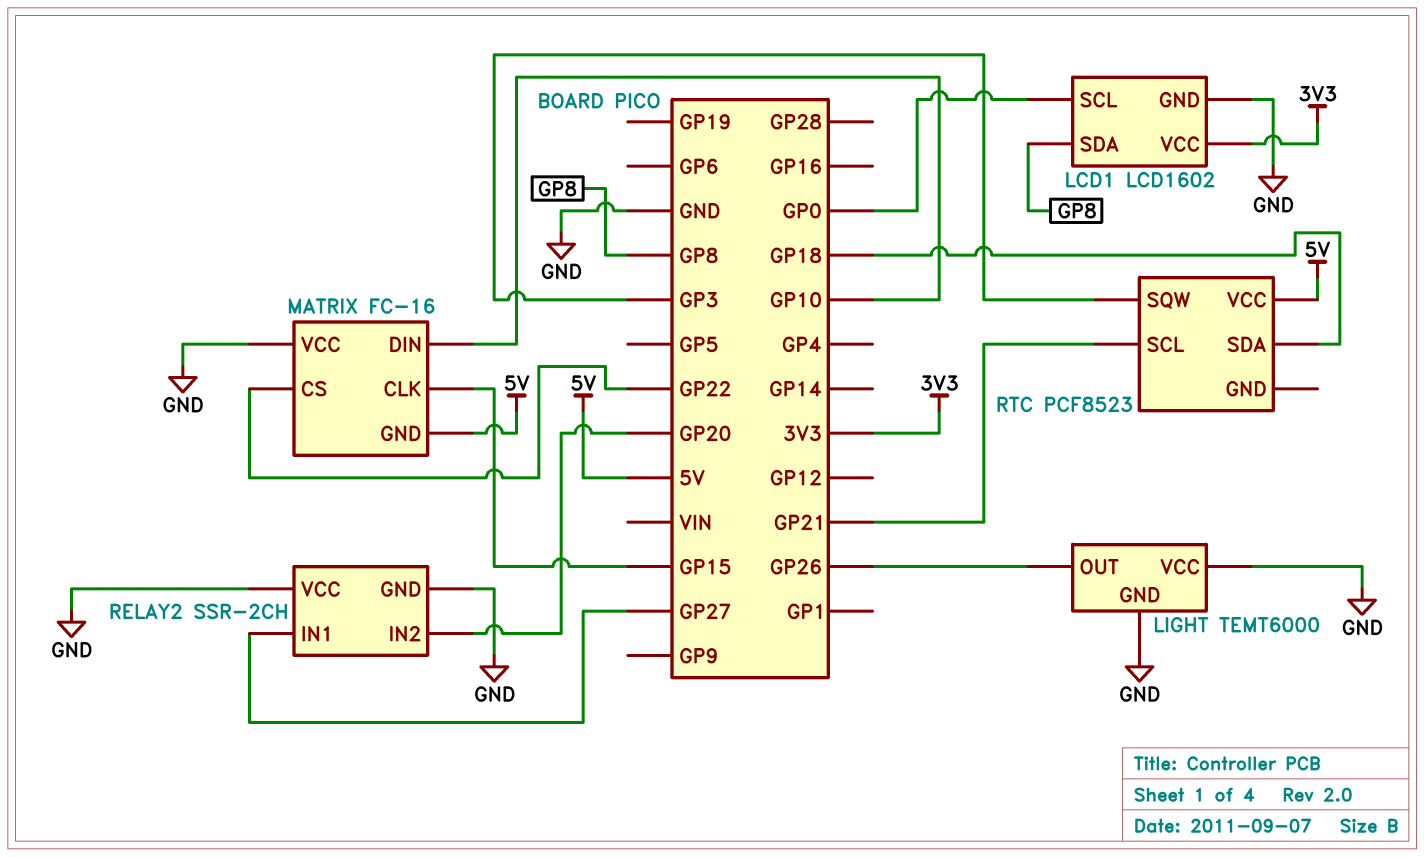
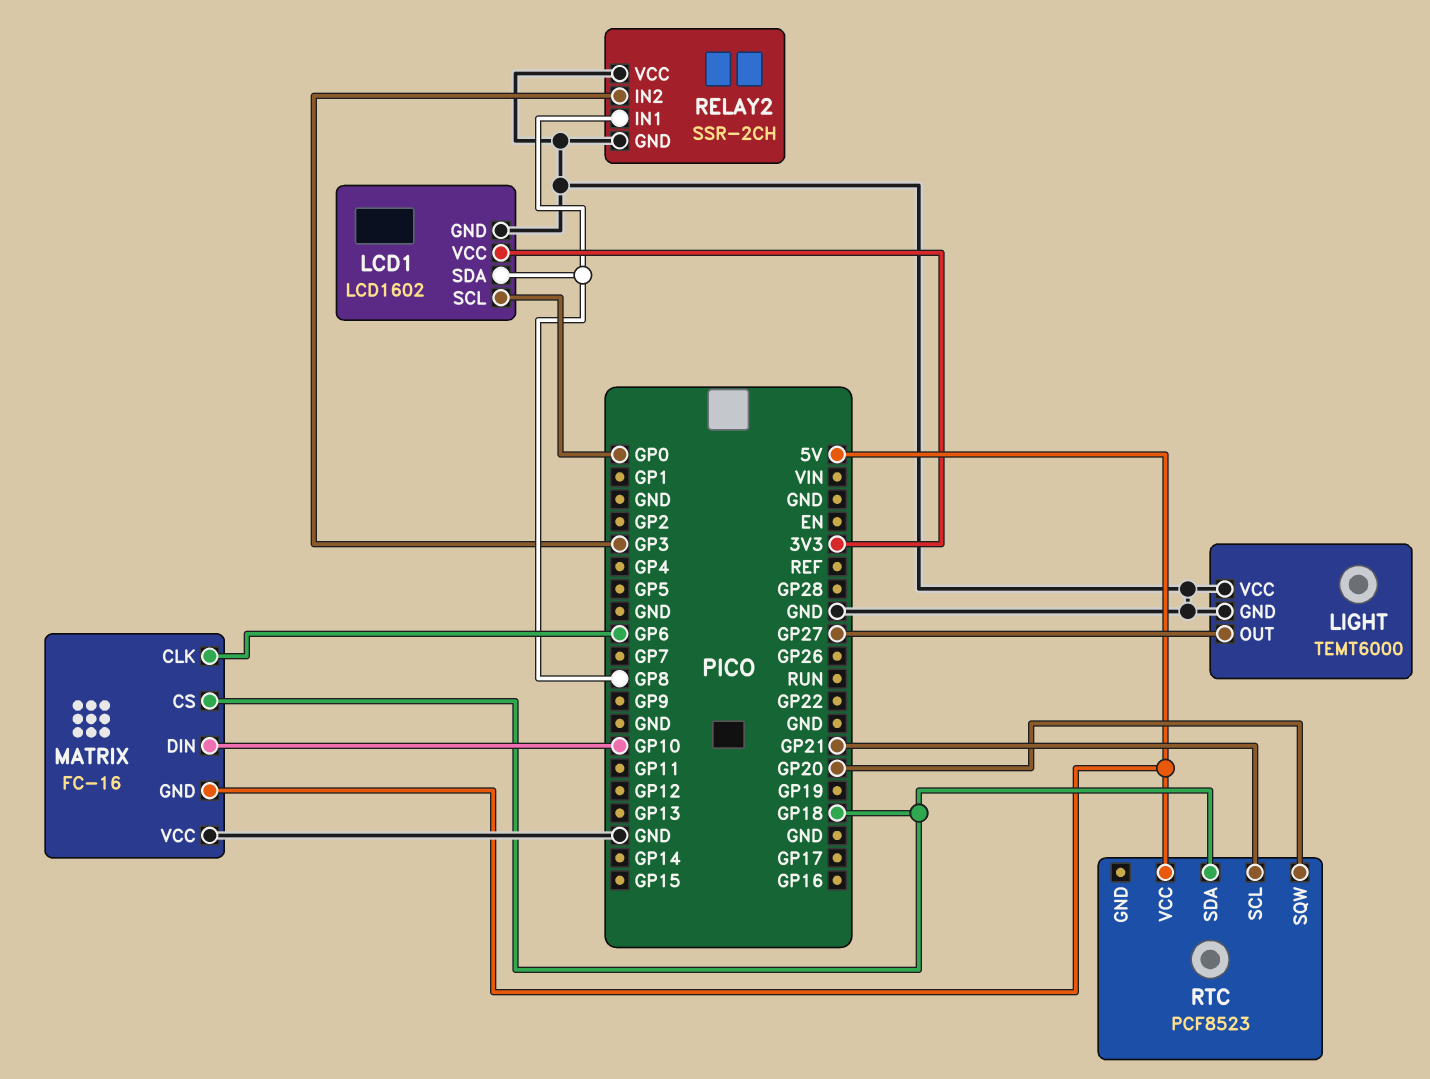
LIGHT pin OUT: GP26 -> GP27
MATRIX pin CLK: GP15 -> GP6
MATRIX pin CS: GP22 -> GP18
RELAY2 pin IN1: GP27 -> GP8
RELAY2 pin IN2: GP20 -> GP3
RTC pin SQW: GP3 -> GP20

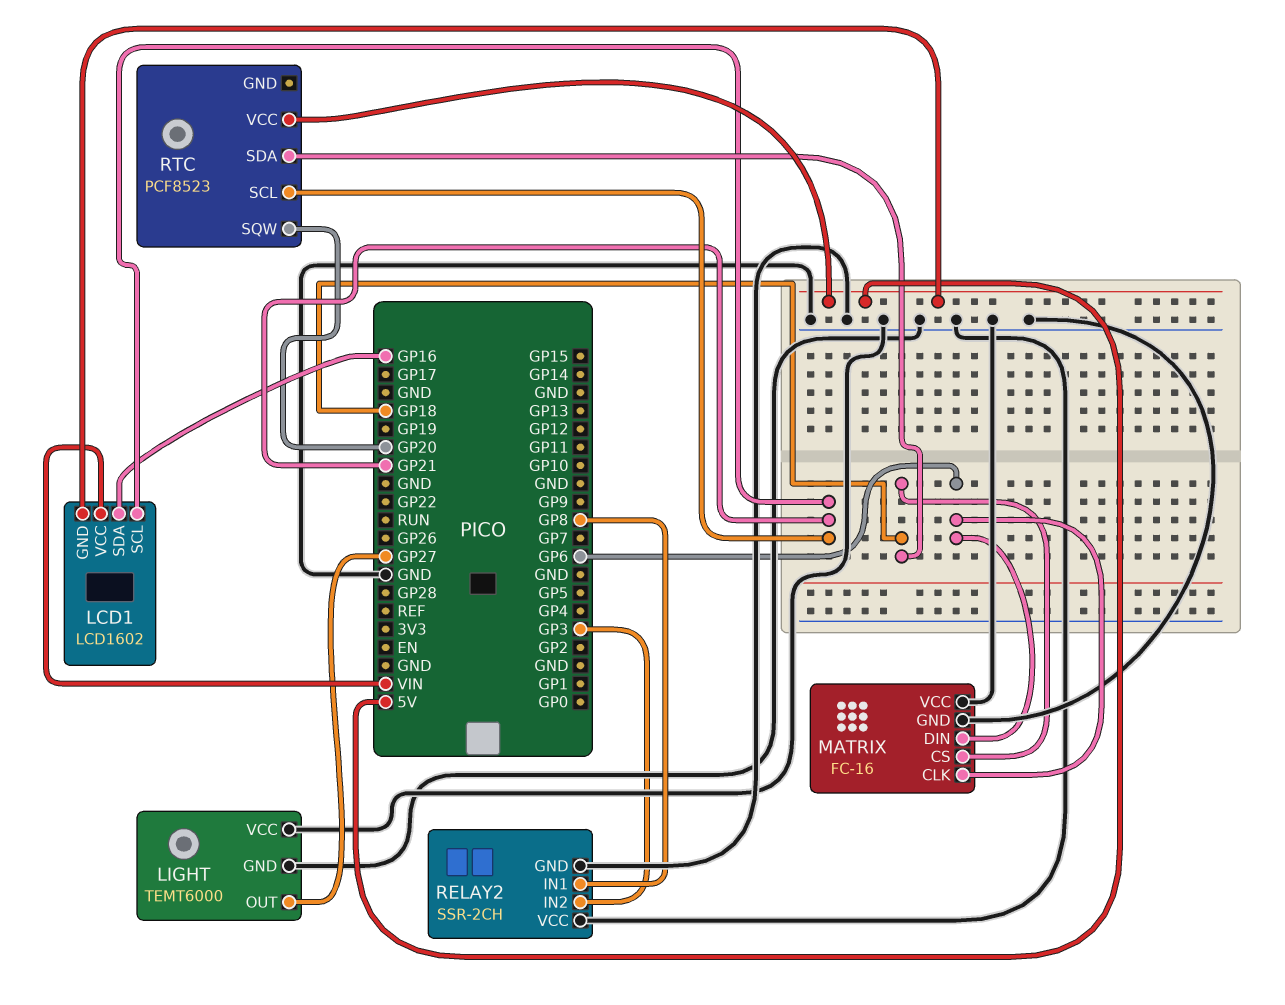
LCD1 pin GND: GND -> 5V
LCD1 pin SCL: GP0 -> GP21
LCD1 pin SDA: GP8 -> GP16
LCD1 pin VCC: 3V3 -> VIN
MATRIX pin DIN: GP10 -> GP6
MATRIX pin GND: 5V -> GND

